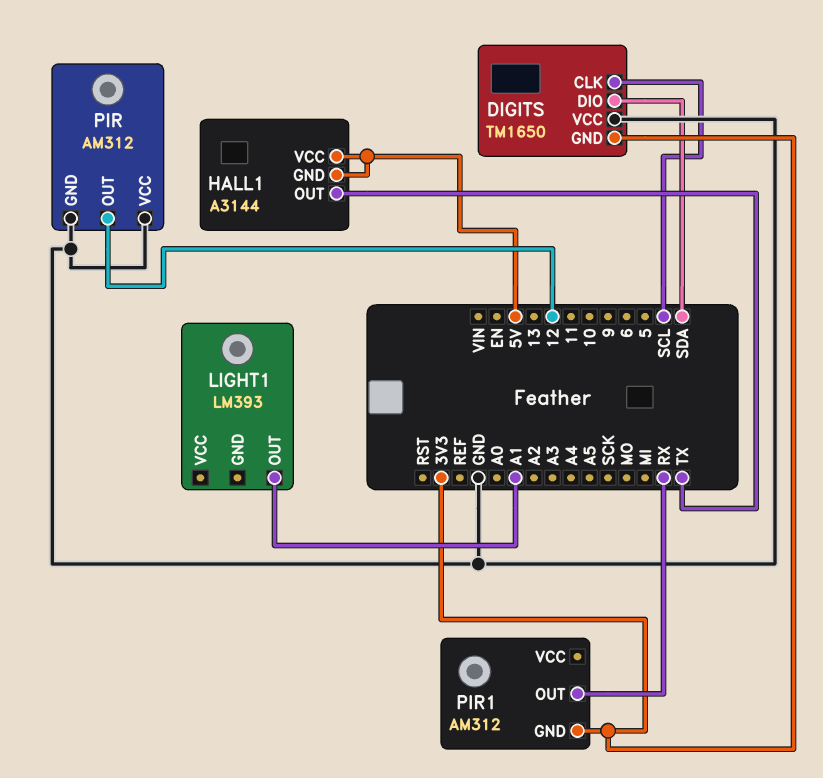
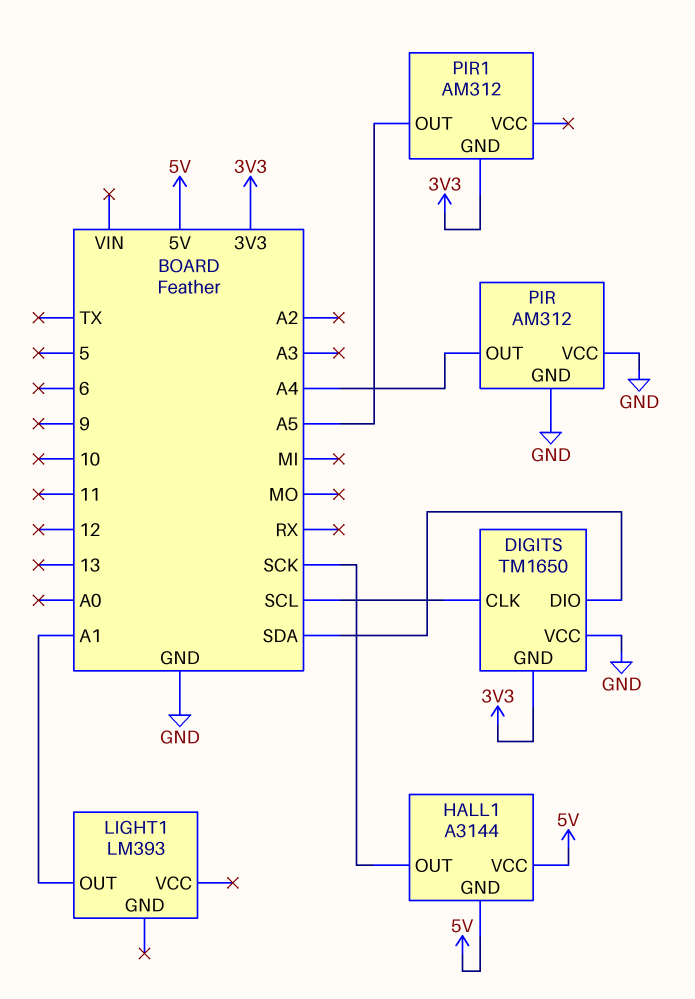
HALL1 pin OUT: TX -> SCK
PIR pin OUT: 12 -> A4
PIR1 pin OUT: RX -> A5

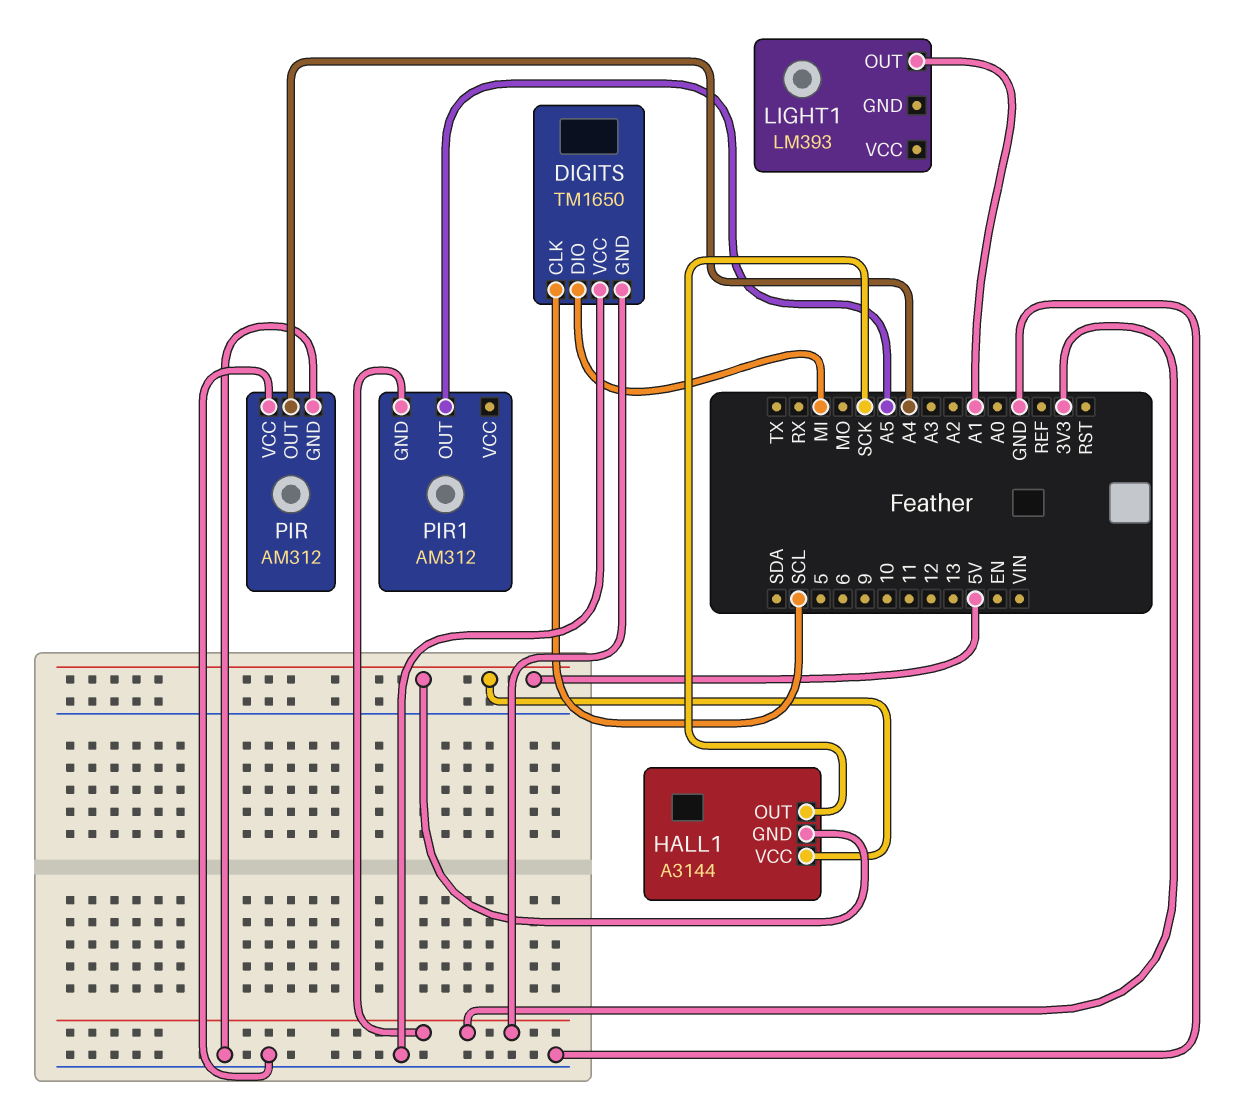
DIGITS pin DIO: SDA -> MI

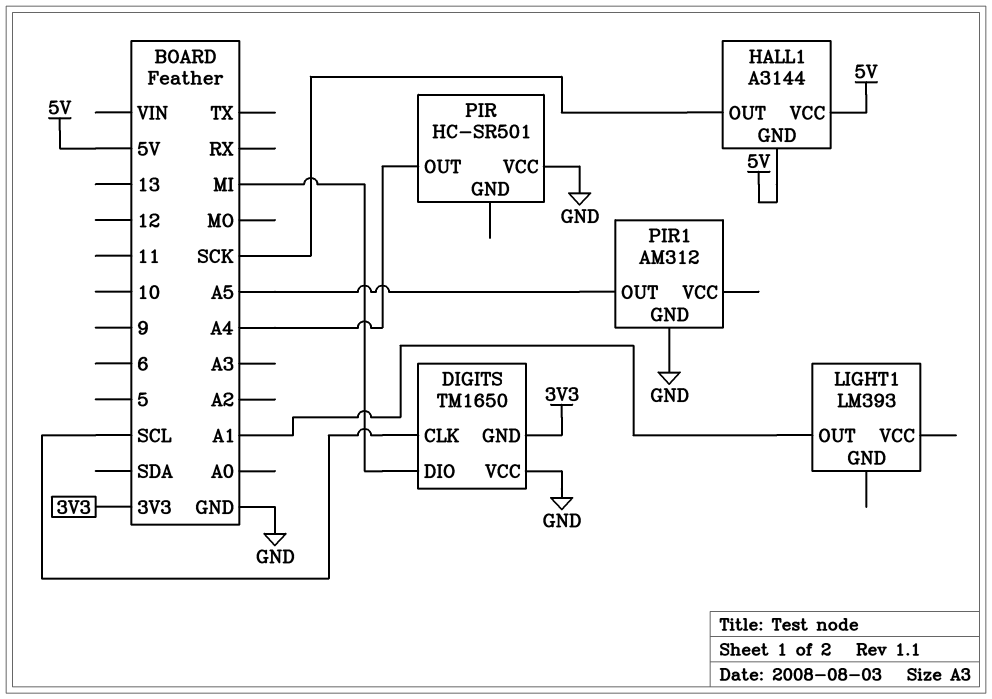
PIR: AM312 -> HC-SR501
PIR pin GND: GND -> none
PIR1 pin GND: 3V3 -> GND

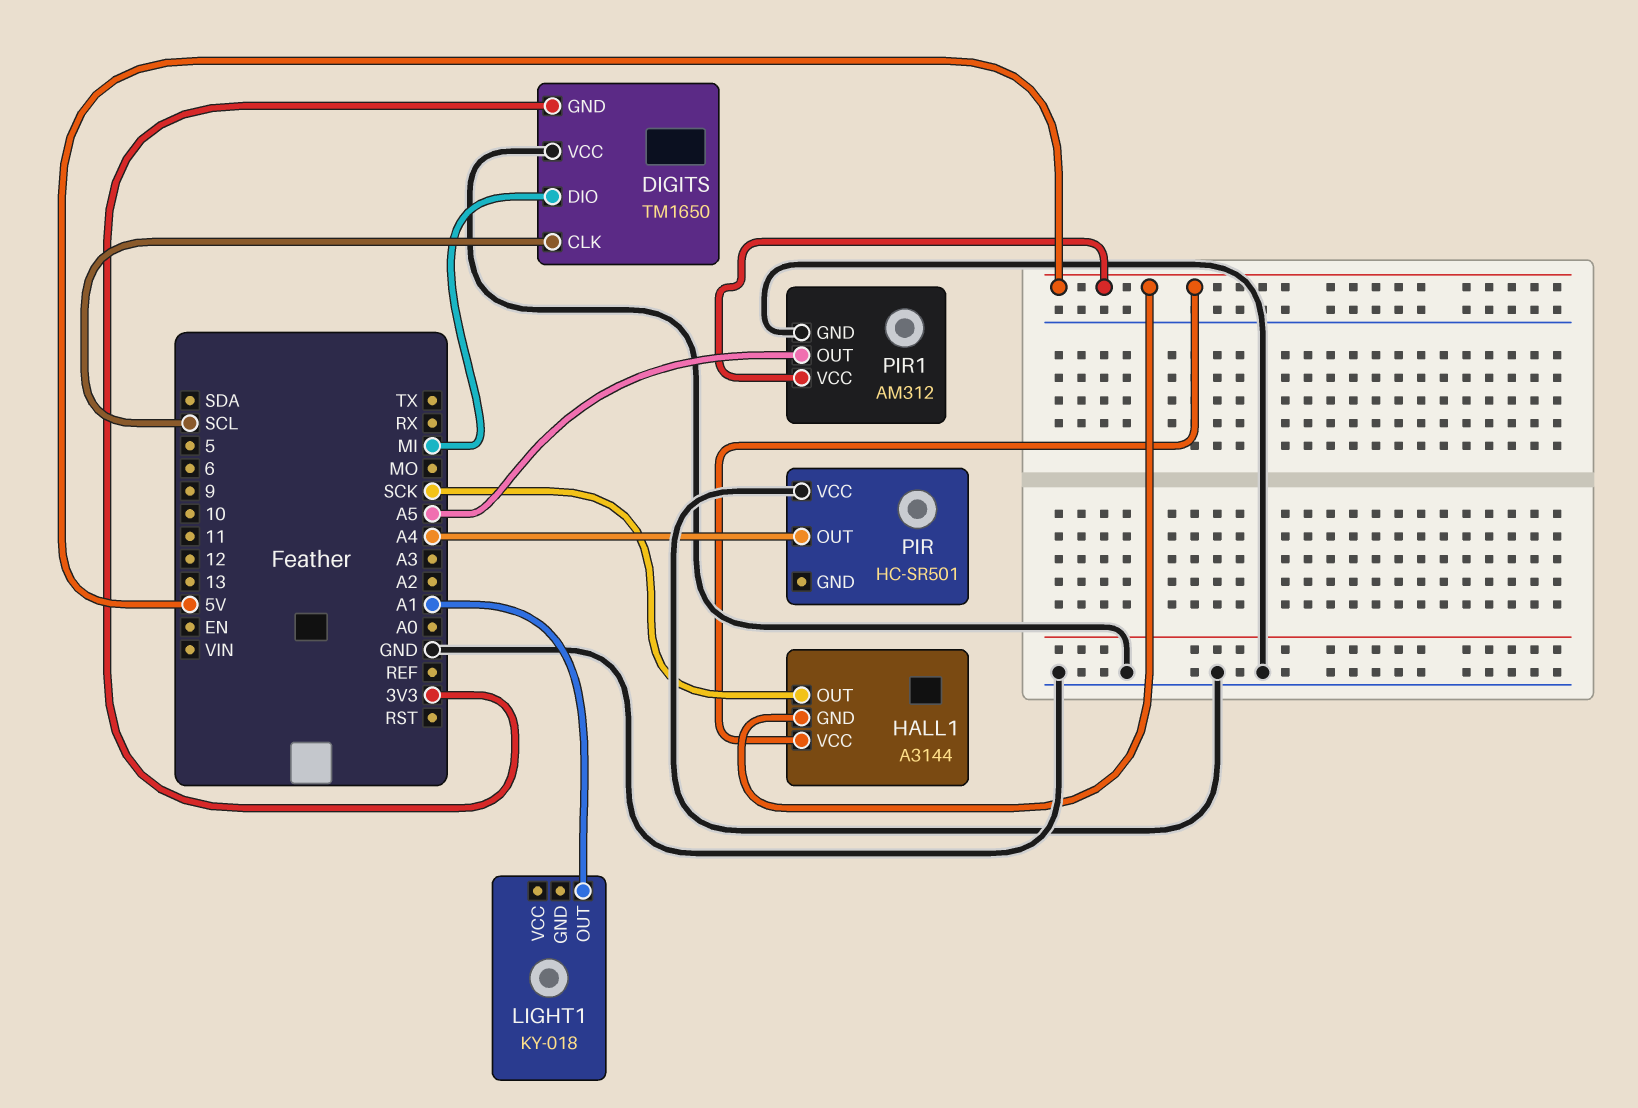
LIGHT1: LM393 -> KY-018
PIR1 pin VCC: none -> 5V

